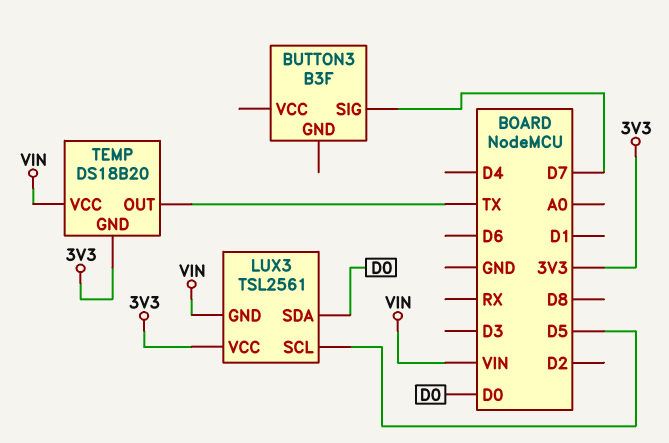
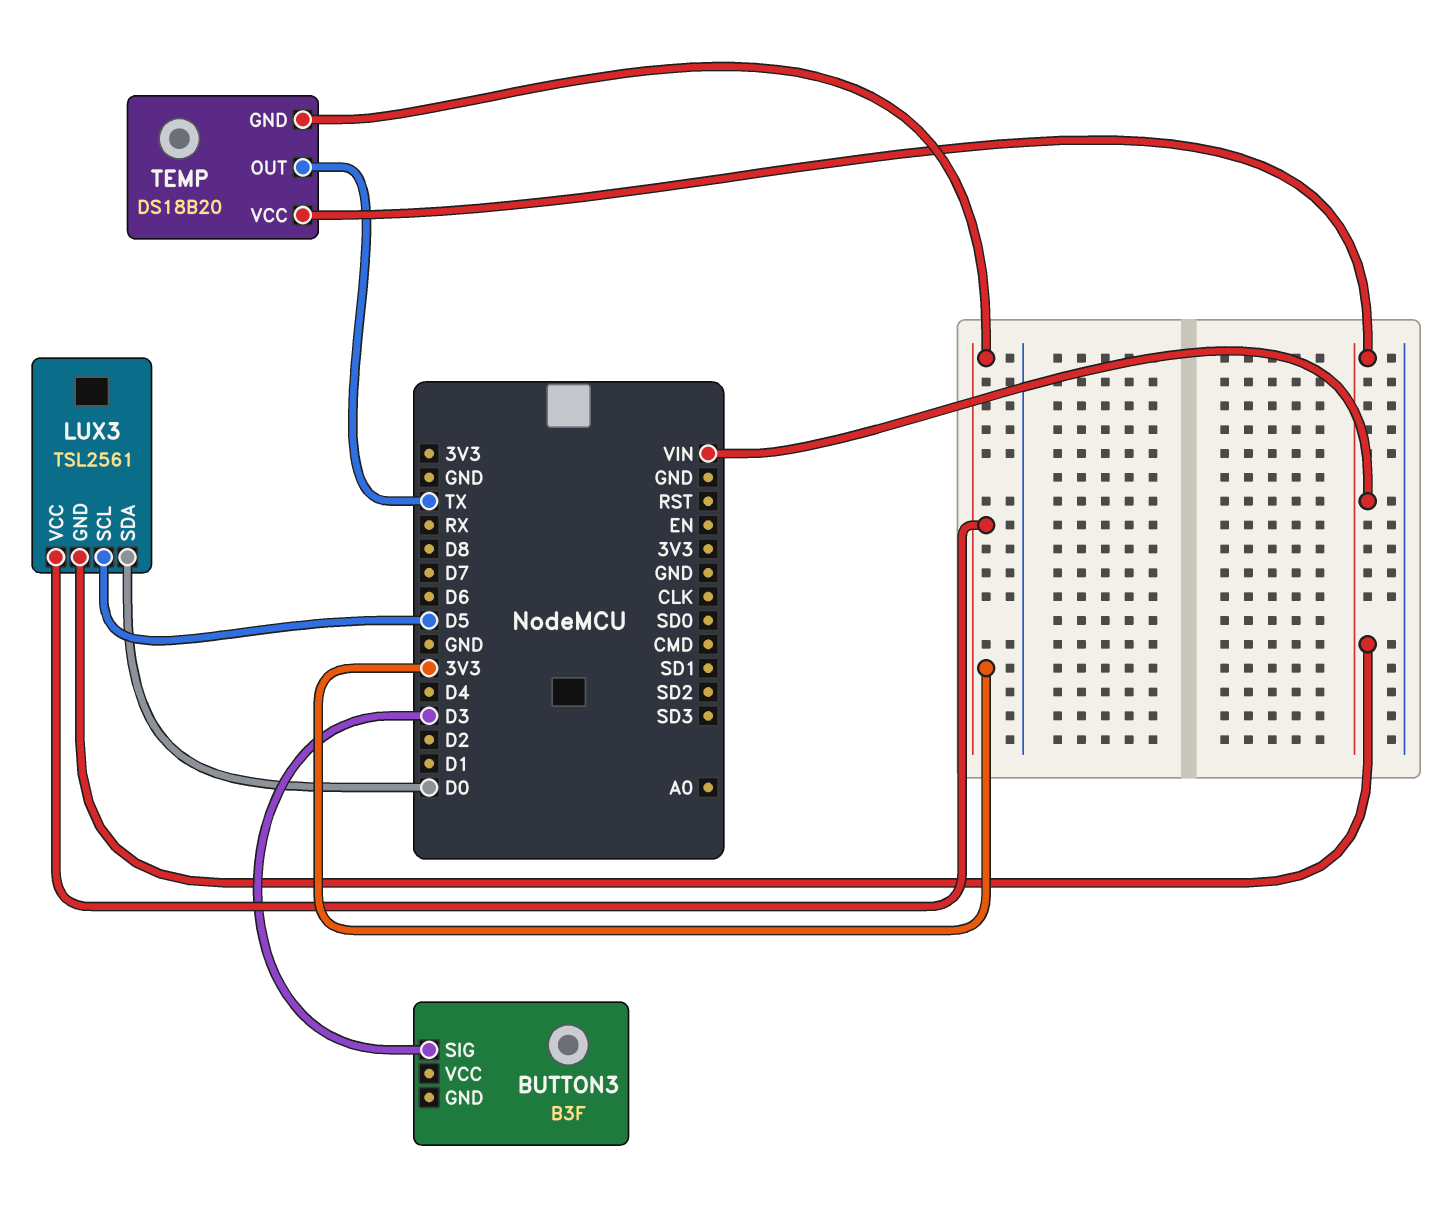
BUTTON3 pin SIG: D7 -> D3

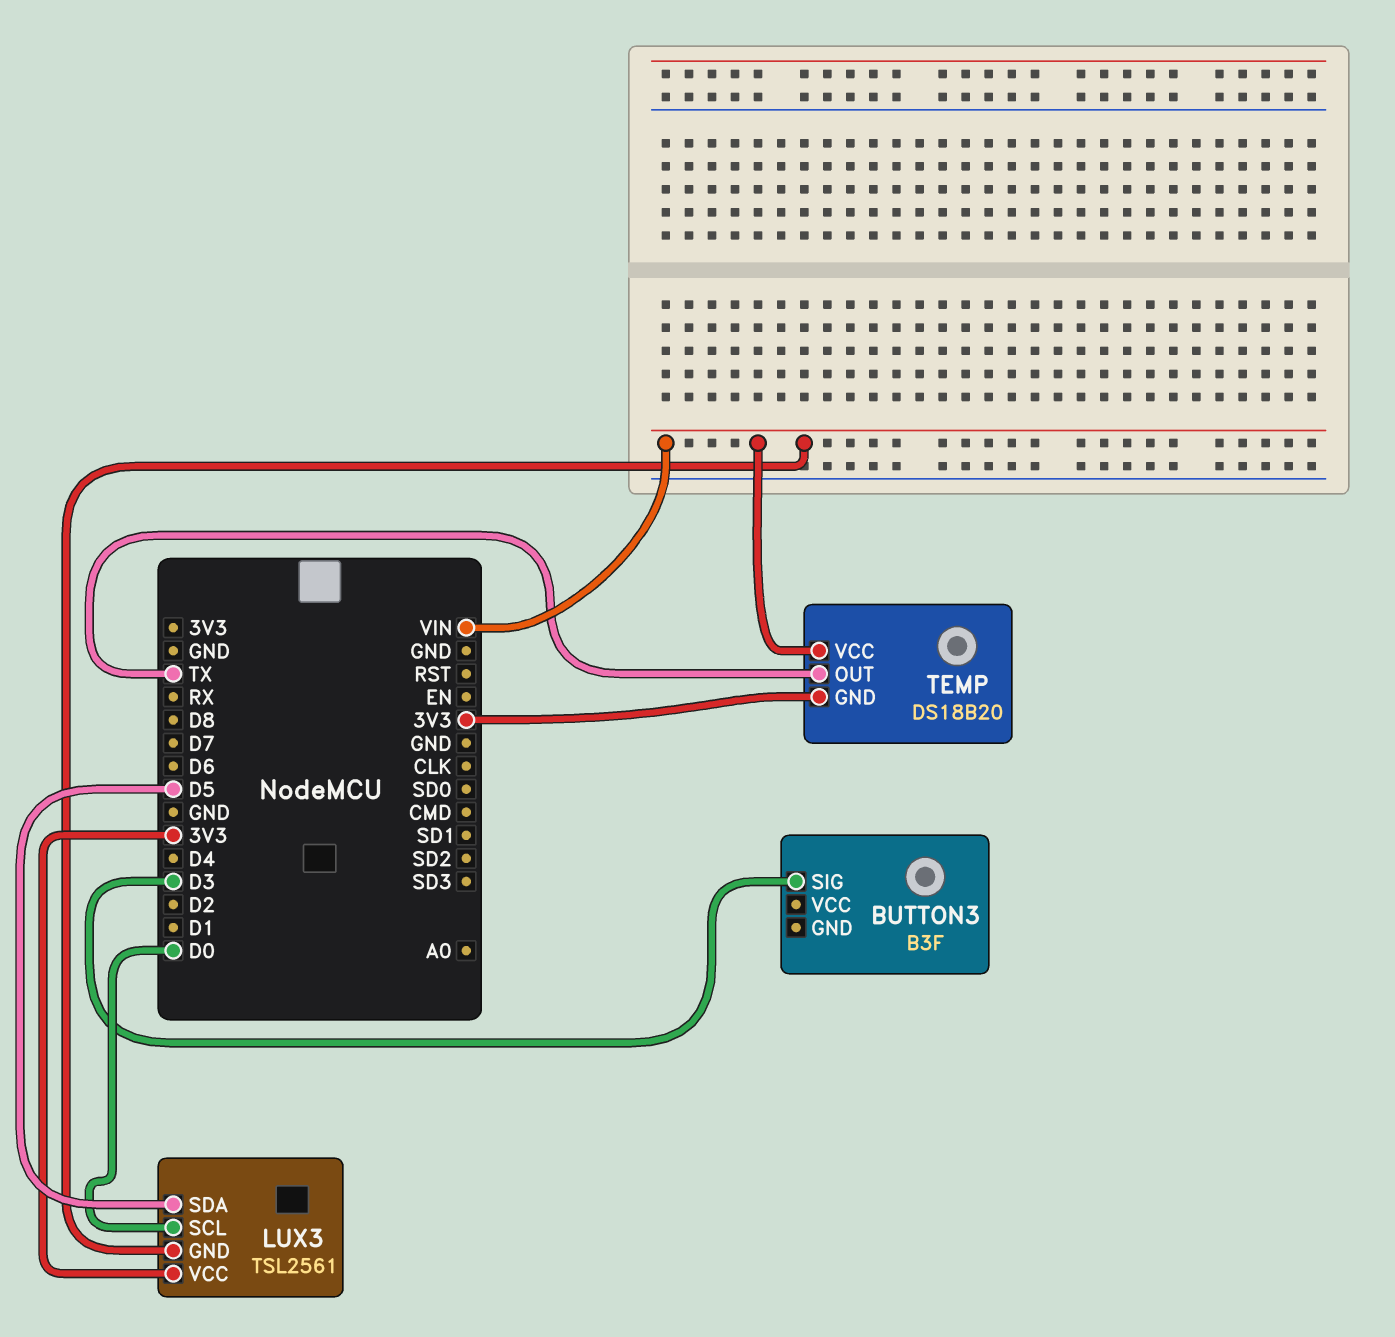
LUX3 pin SCL: D5 -> D0
LUX3 pin SDA: D0 -> D5

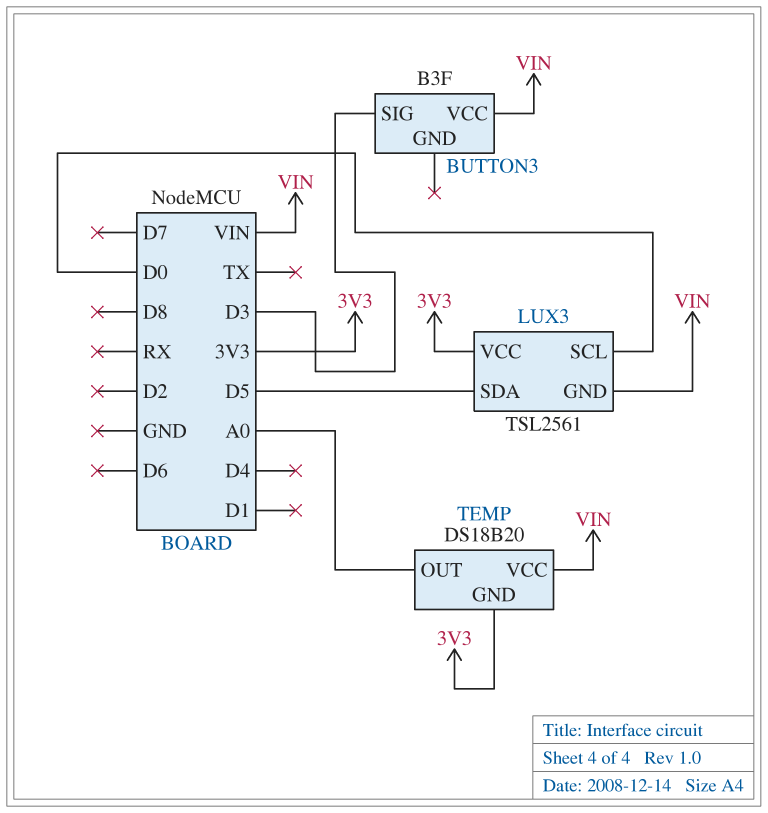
BUTTON3 pin VCC: none -> VIN
TEMP pin OUT: TX -> A0

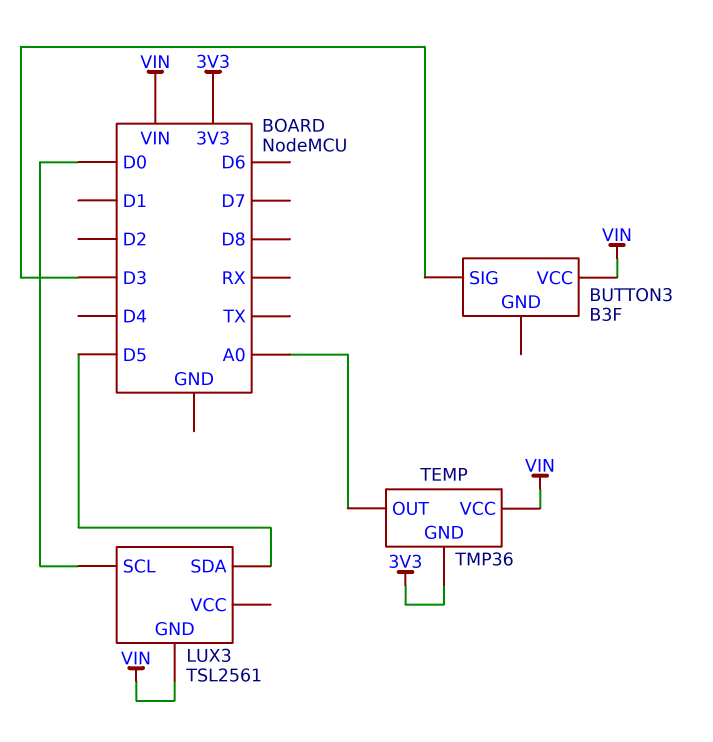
LUX3 pin VCC: 3V3 -> none
TEMP: DS18B20 -> TMP36

